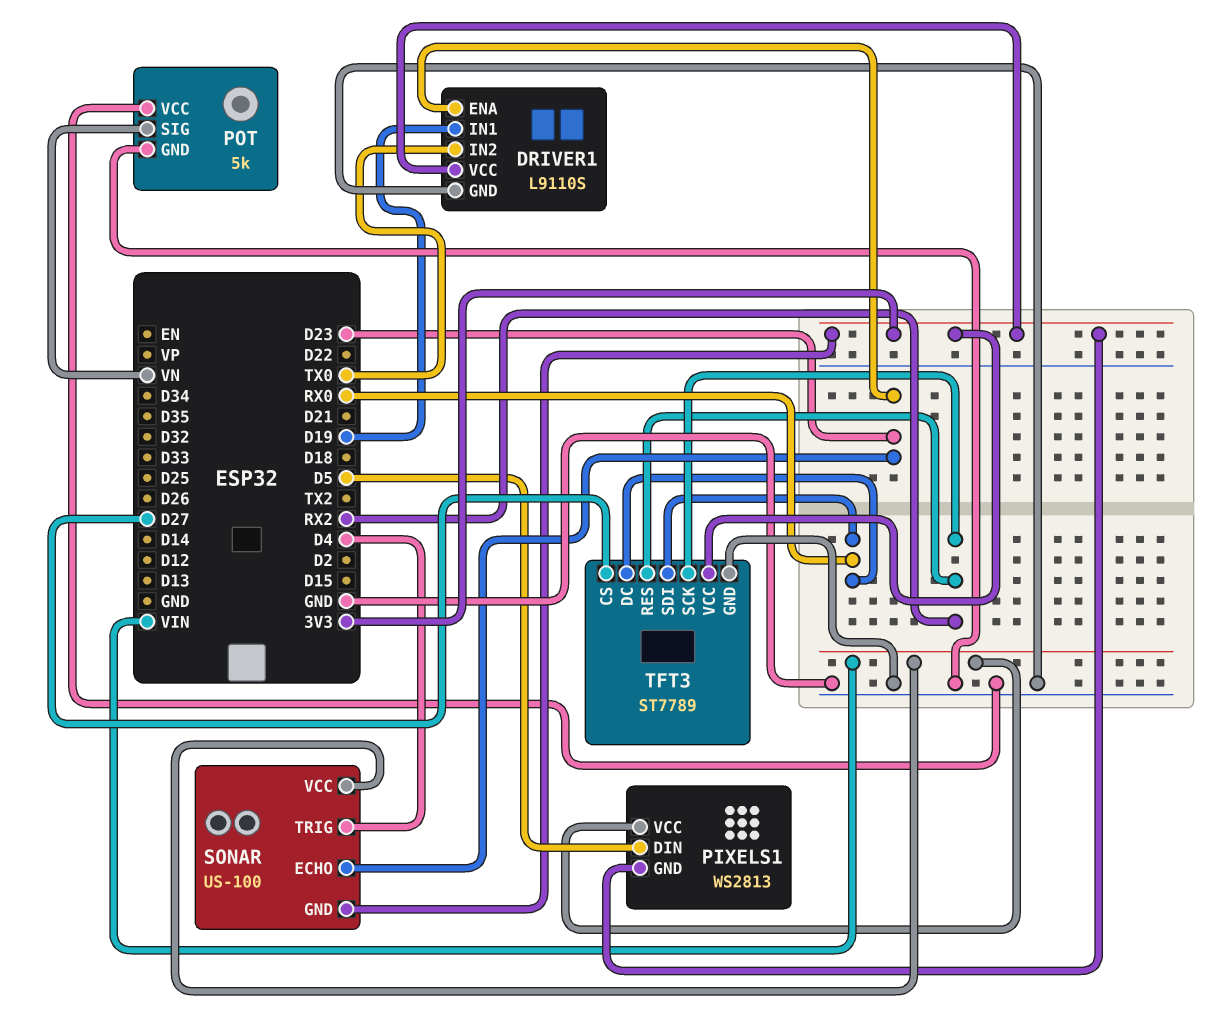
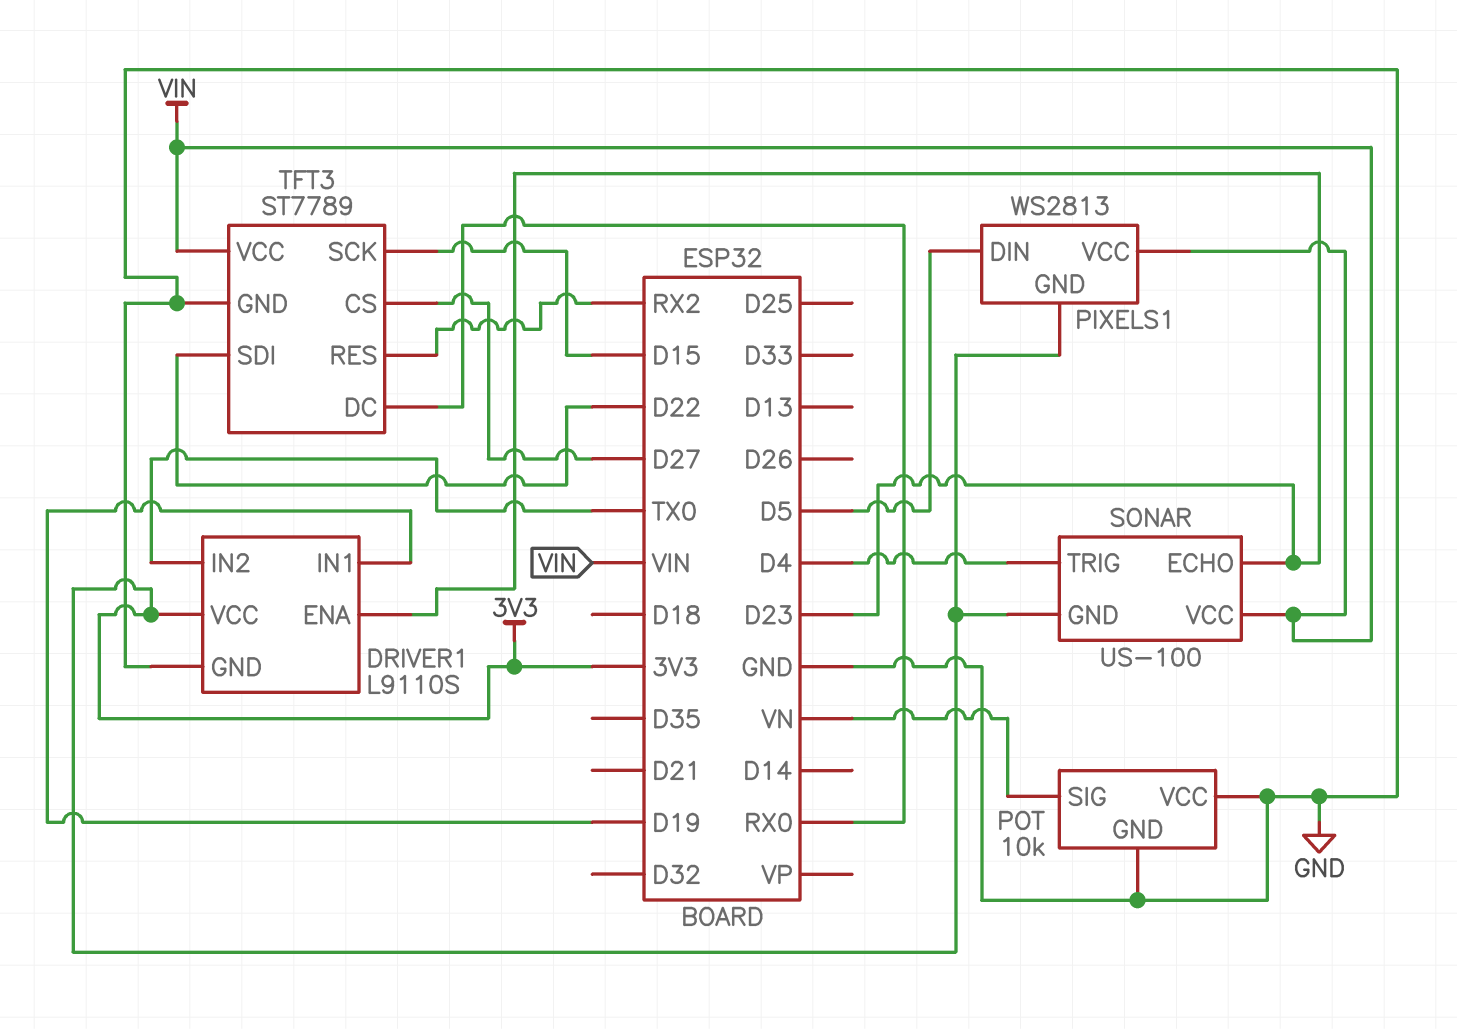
POT: 5k -> 10k
TFT3 pin SCK: RX2 -> D15
TFT3 pin SDI: RX0 -> D22
TFT3 pin VCC: 3V3 -> VIN

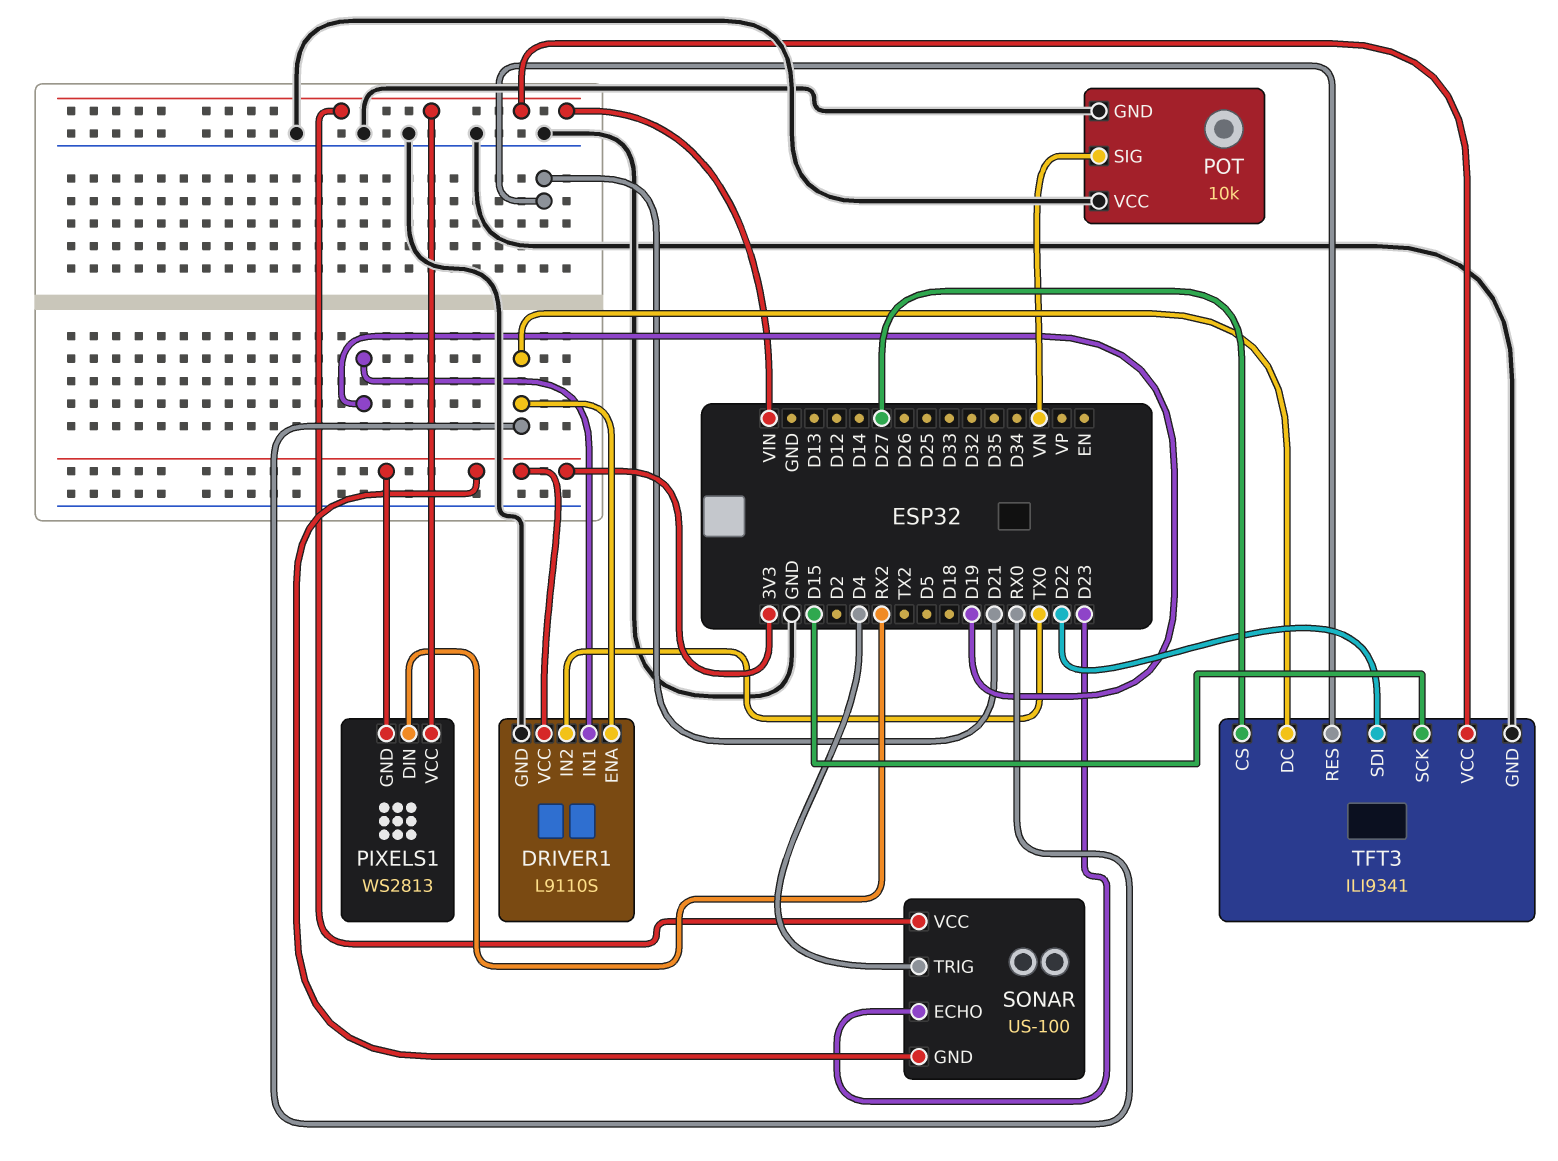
DRIVER1 pin ENA: D23 -> RX0
PIXELS1 pin DIN: D5 -> RX2
TFT3: ST7789 -> ILI9341
TFT3 pin RES: RX2 -> D21

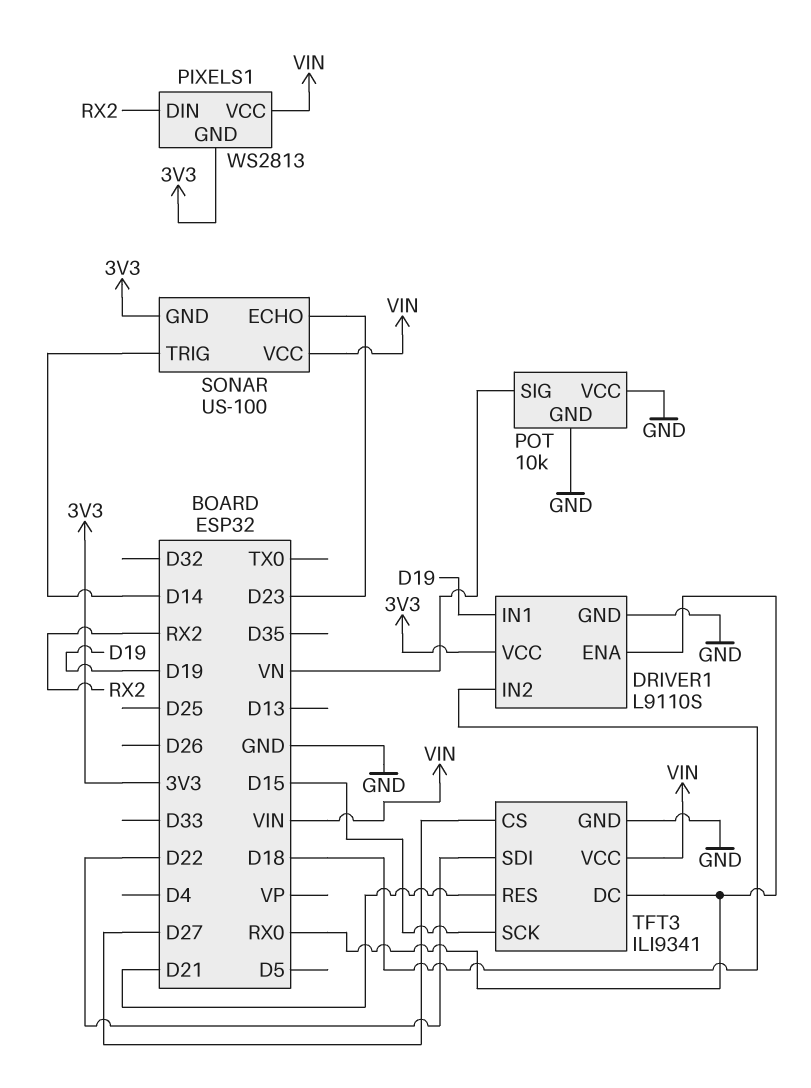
DRIVER1 pin IN2: TX0 -> D18
SONAR pin TRIG: D4 -> D14

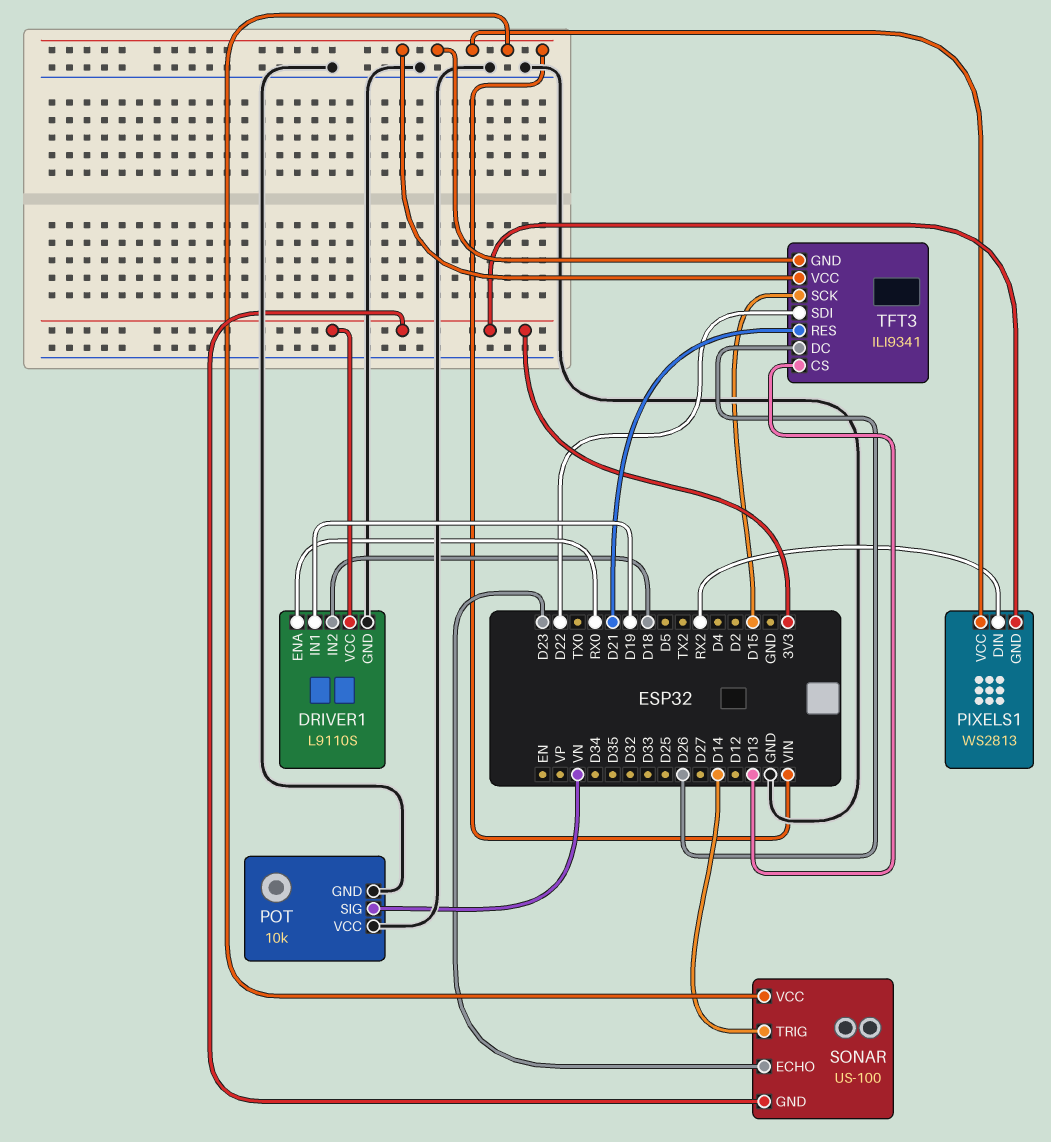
TFT3 pin CS: D27 -> D13
TFT3 pin DC: RX0 -> D26
TFT3 pin GND: GND -> VIN

